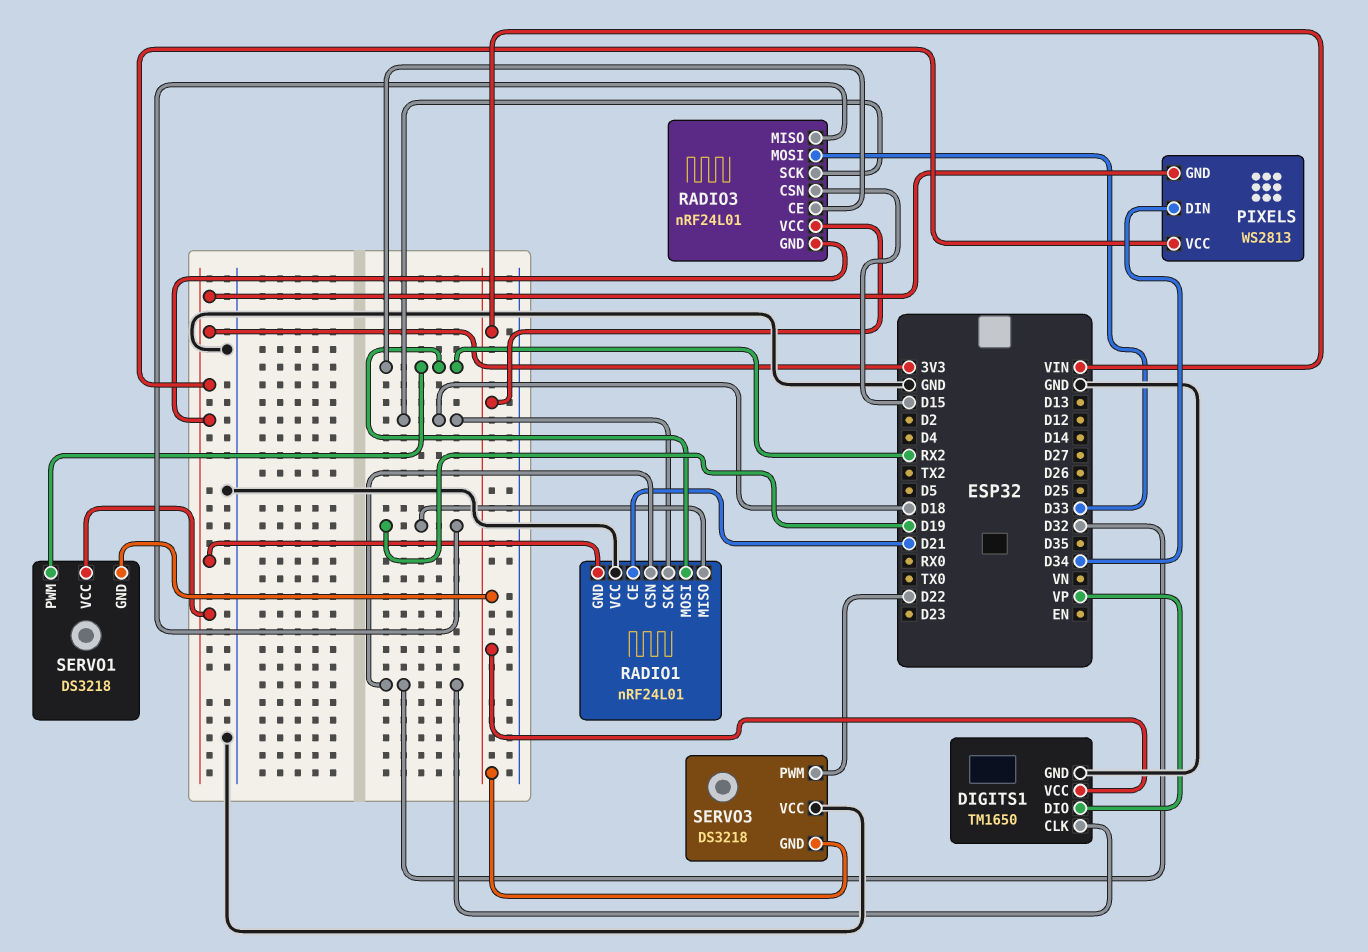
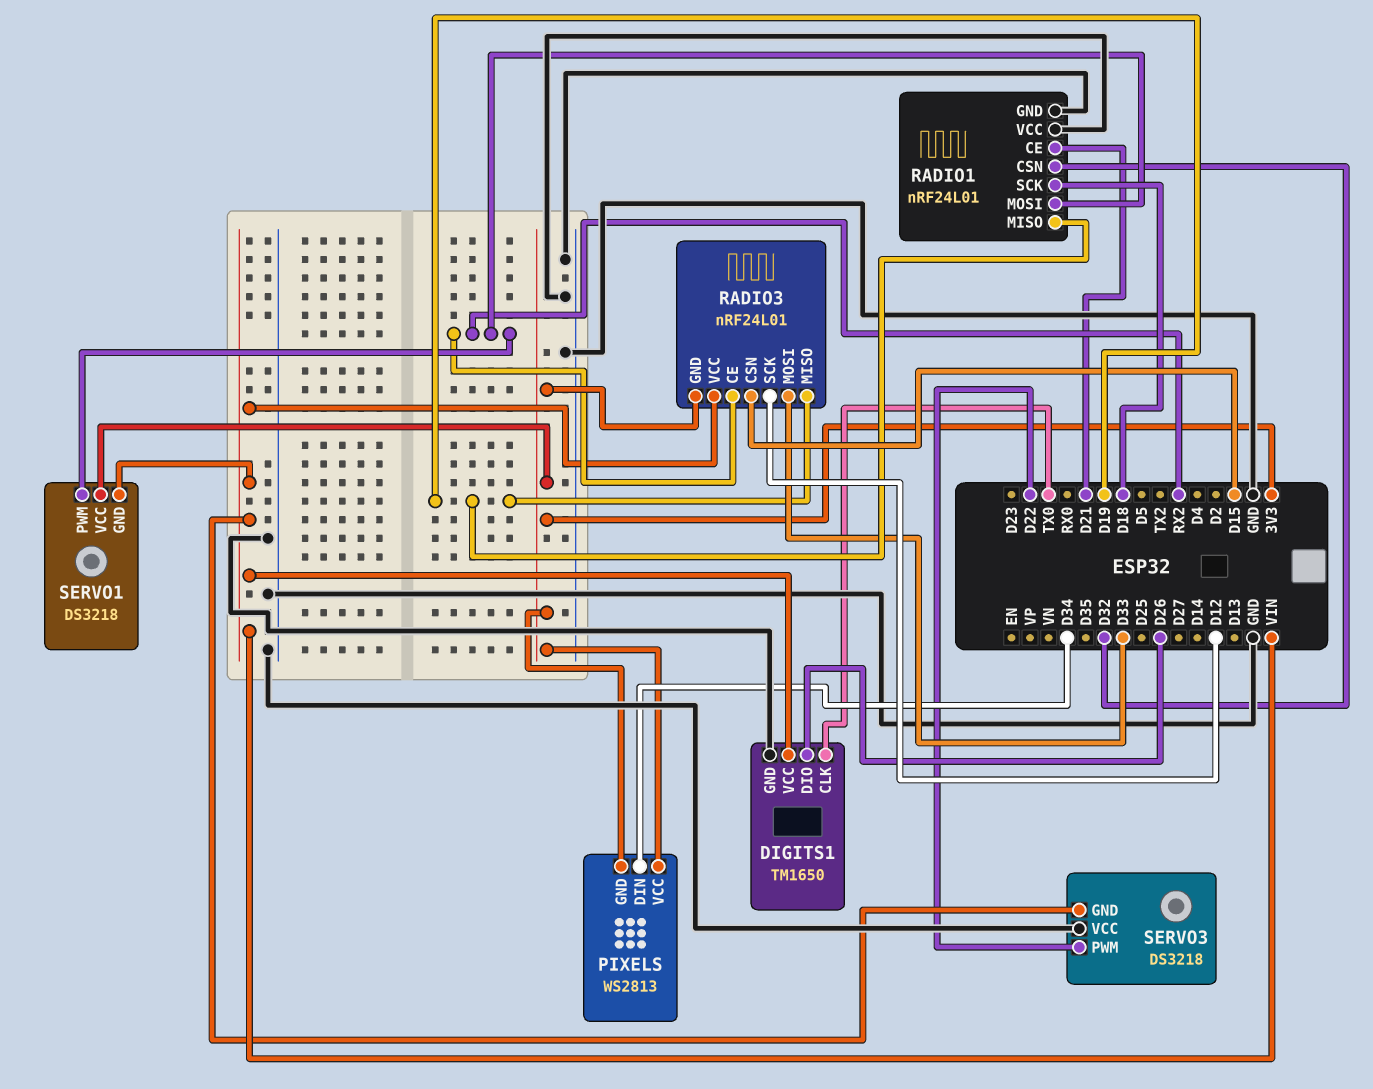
DIGITS1 pin CLK: D32 -> TX0
DIGITS1 pin DIO: VP -> D26
RADIO1 pin GND: 3V3 -> GND
RADIO3 pin SCK: D18 -> D12

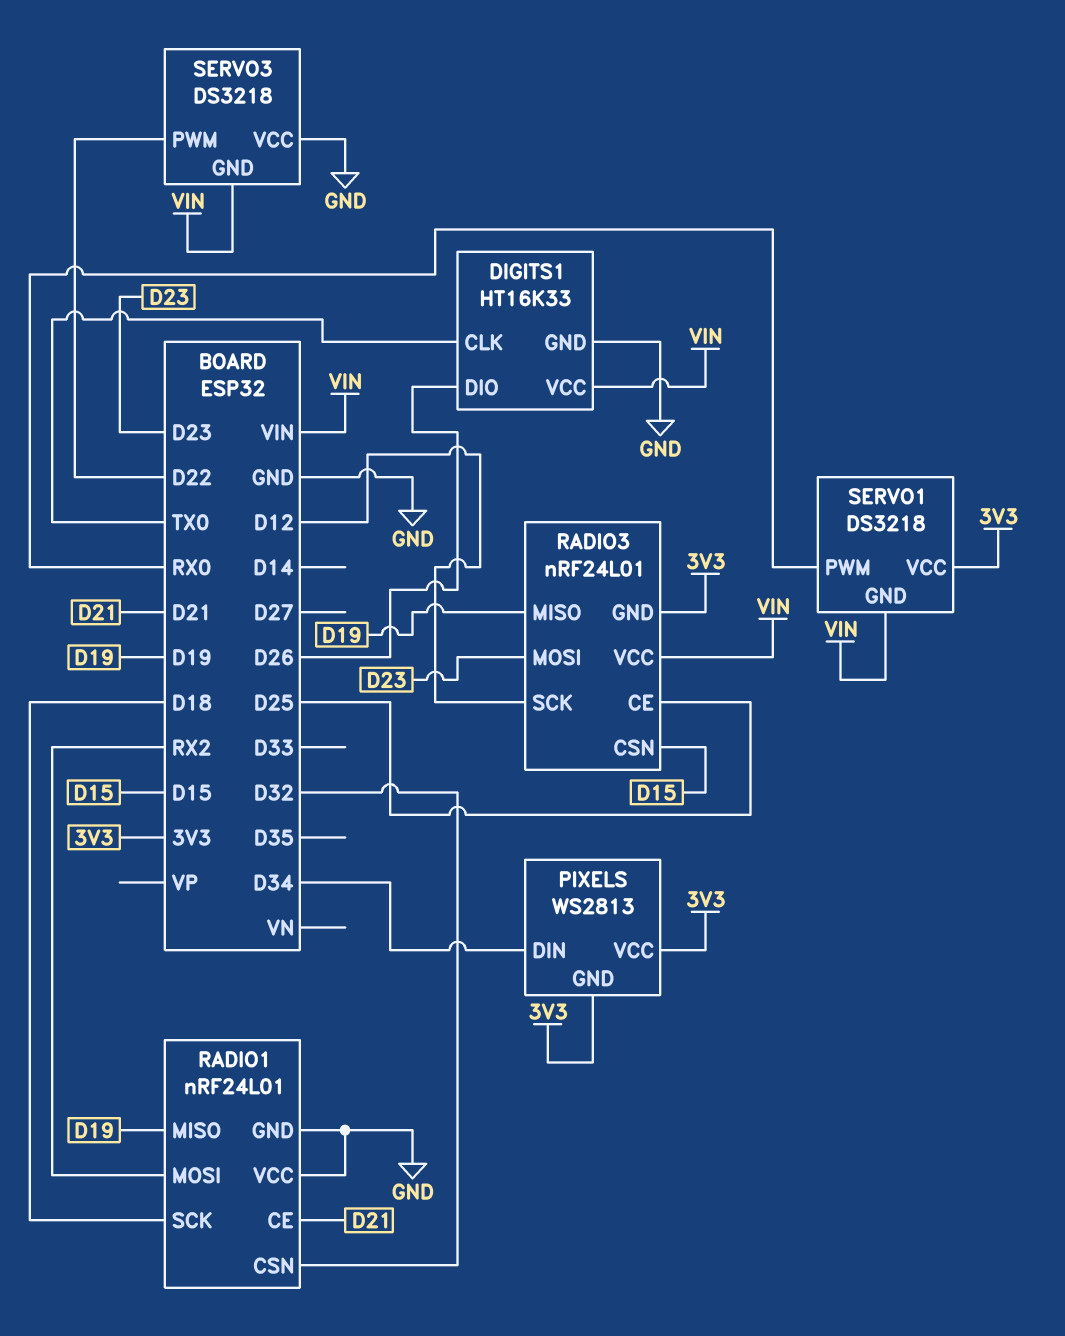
DIGITS1: TM1650 -> HT16K33
RADIO3 pin CE: RX2 -> D25
RADIO3 pin MOSI: D33 -> D23
SERVO1 pin PWM: RX2 -> RX0

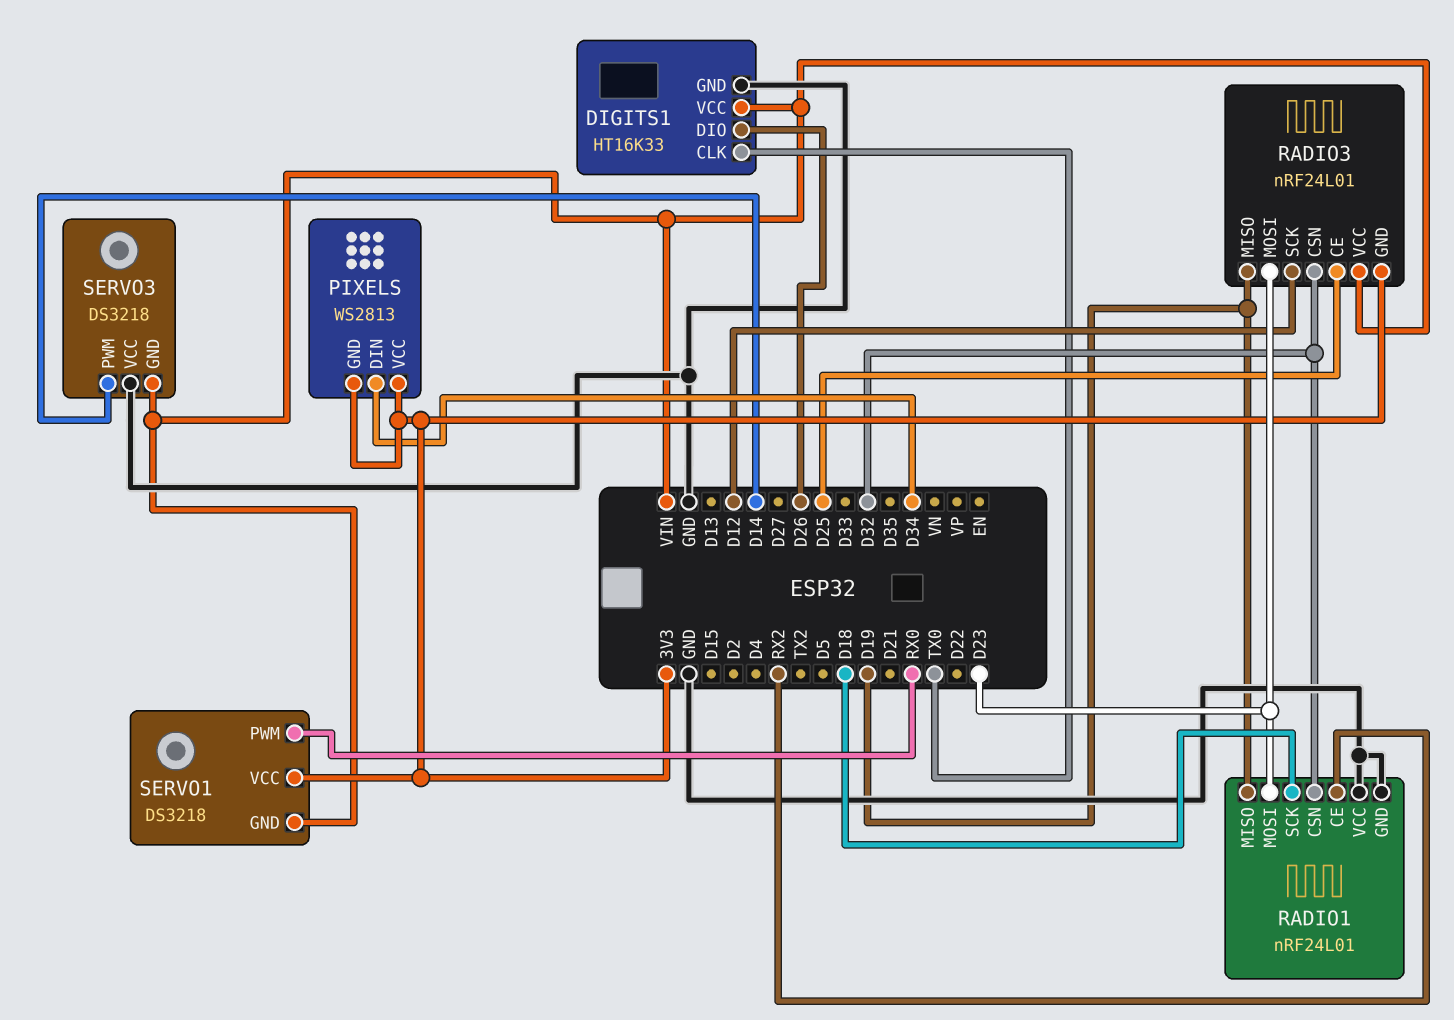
RADIO1 pin CE: D21 -> RX2
RADIO1 pin MOSI: RX2 -> D23
RADIO3 pin CSN: D15 -> D32
SERVO3 pin PWM: D22 -> D14

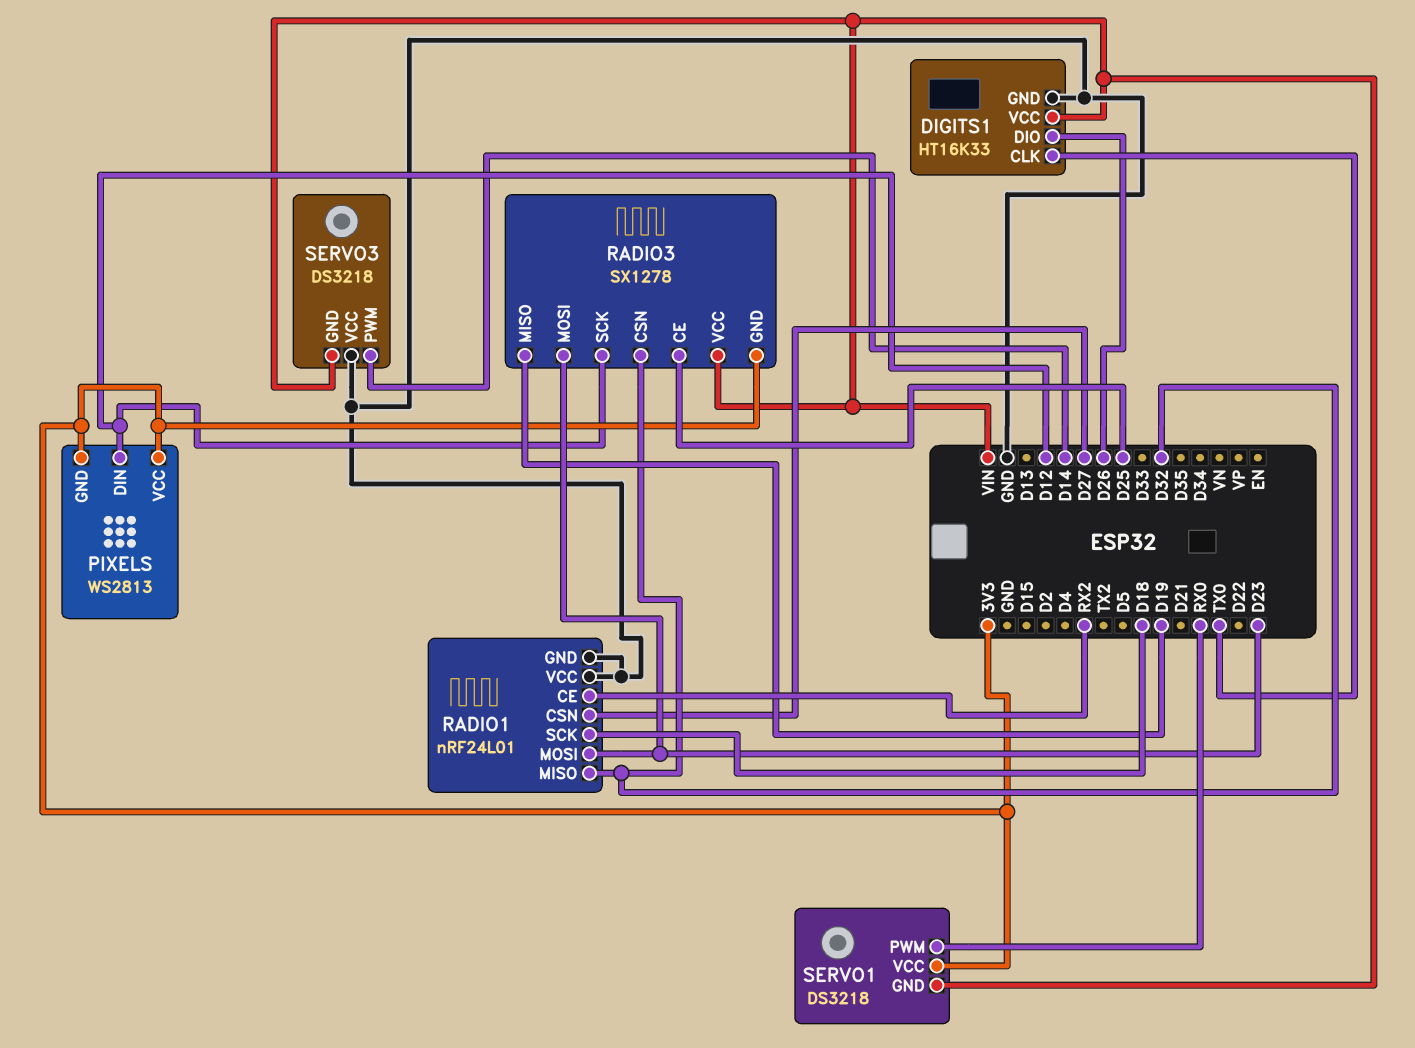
PIXELS pin DIN: D34 -> D12
RADIO1 pin CSN: D32 -> D27
RADIO1 pin MISO: D19 -> D32
RADIO3: nRF24L01 -> SX1278

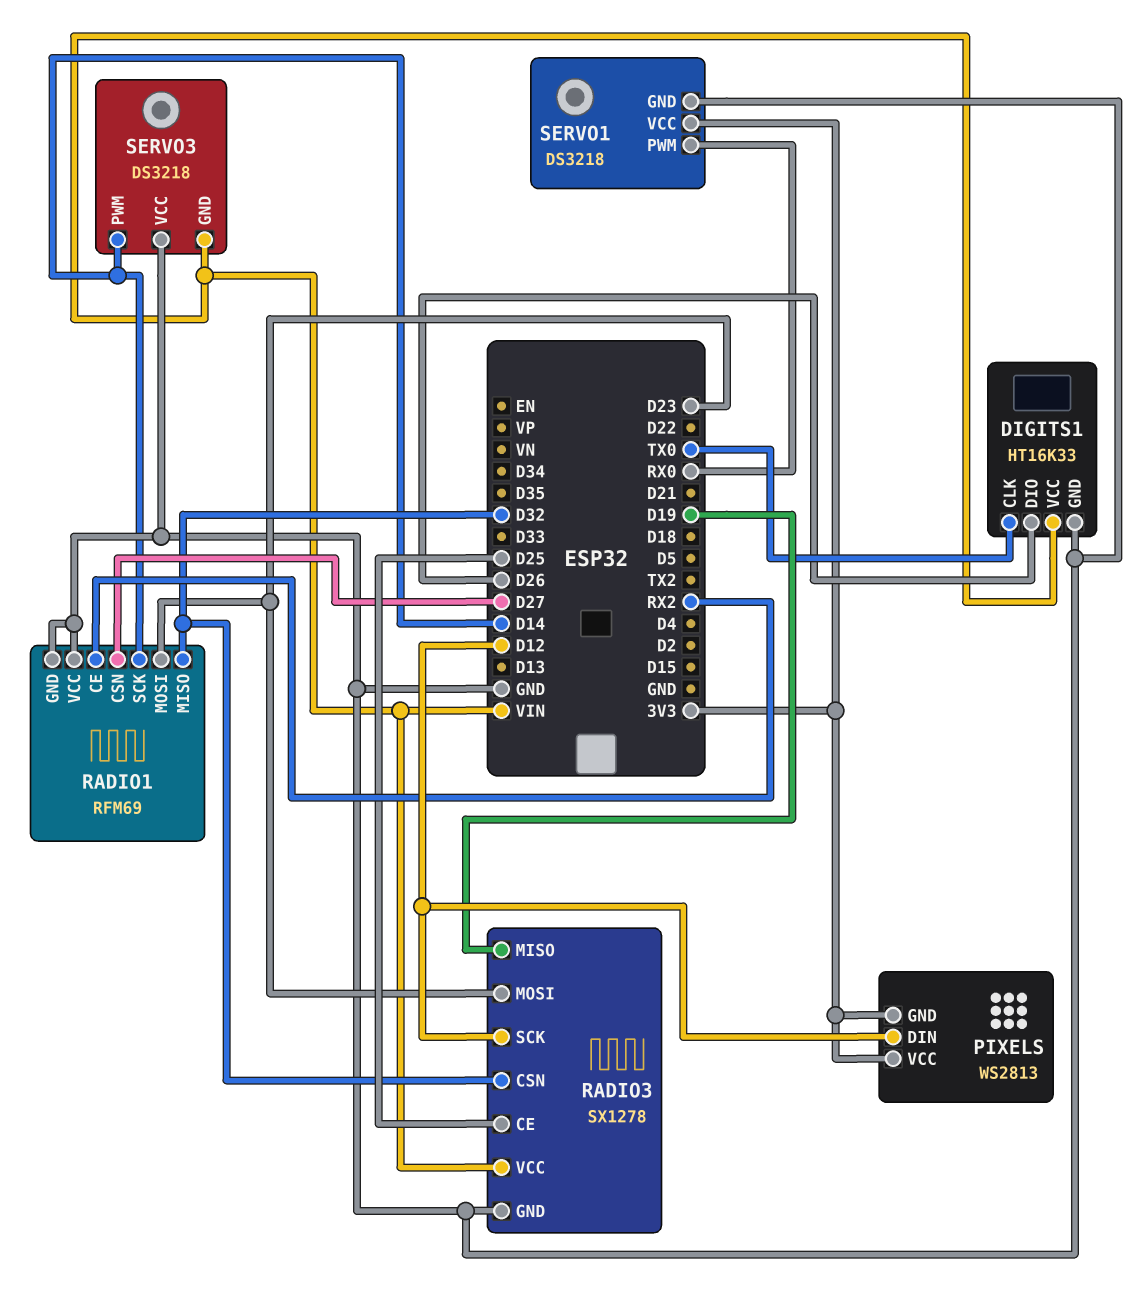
RADIO1: nRF24L01 -> RFM69
RADIO1 pin SCK: D18 -> D14
RADIO3 pin GND: 3V3 -> GND
SERVO1 pin GND: VIN -> GND

